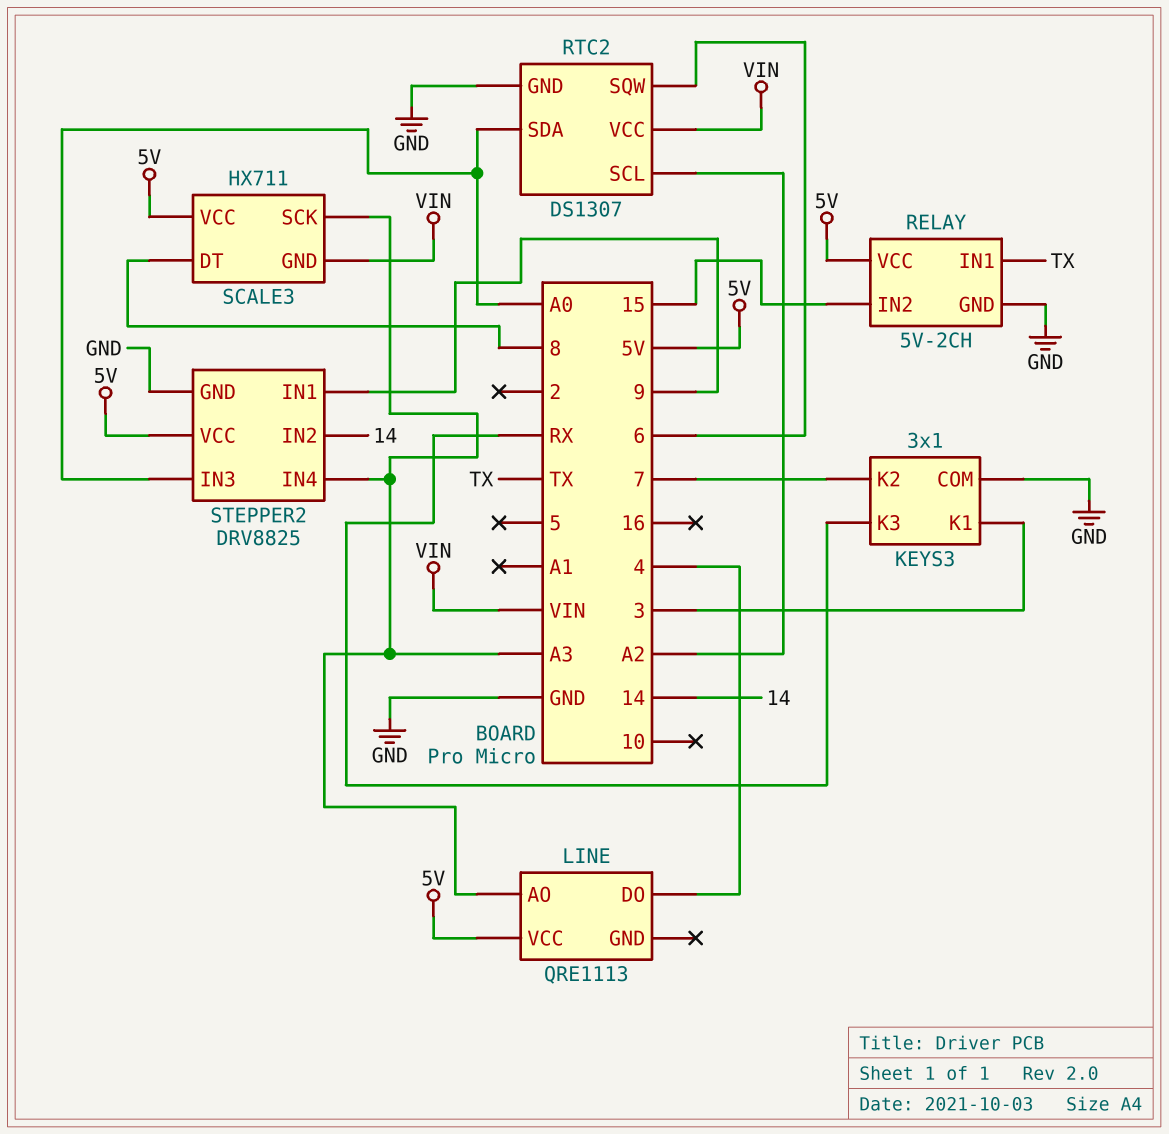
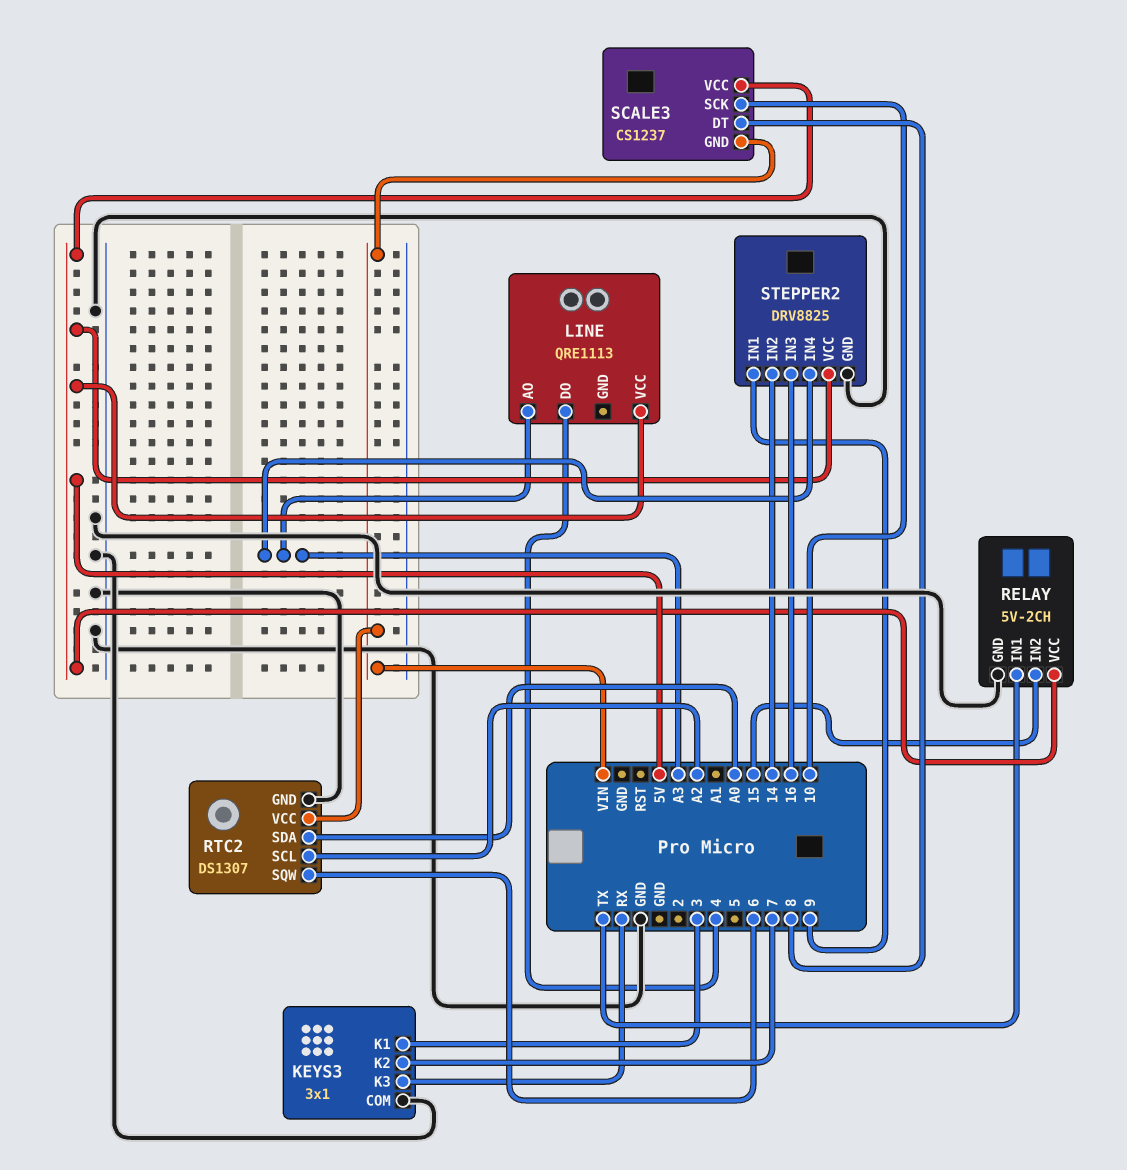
SCALE3: HX711 -> CS1237
SCALE3 pin SCK: A3 -> 10
STEPPER2 pin IN3: A0 -> 16

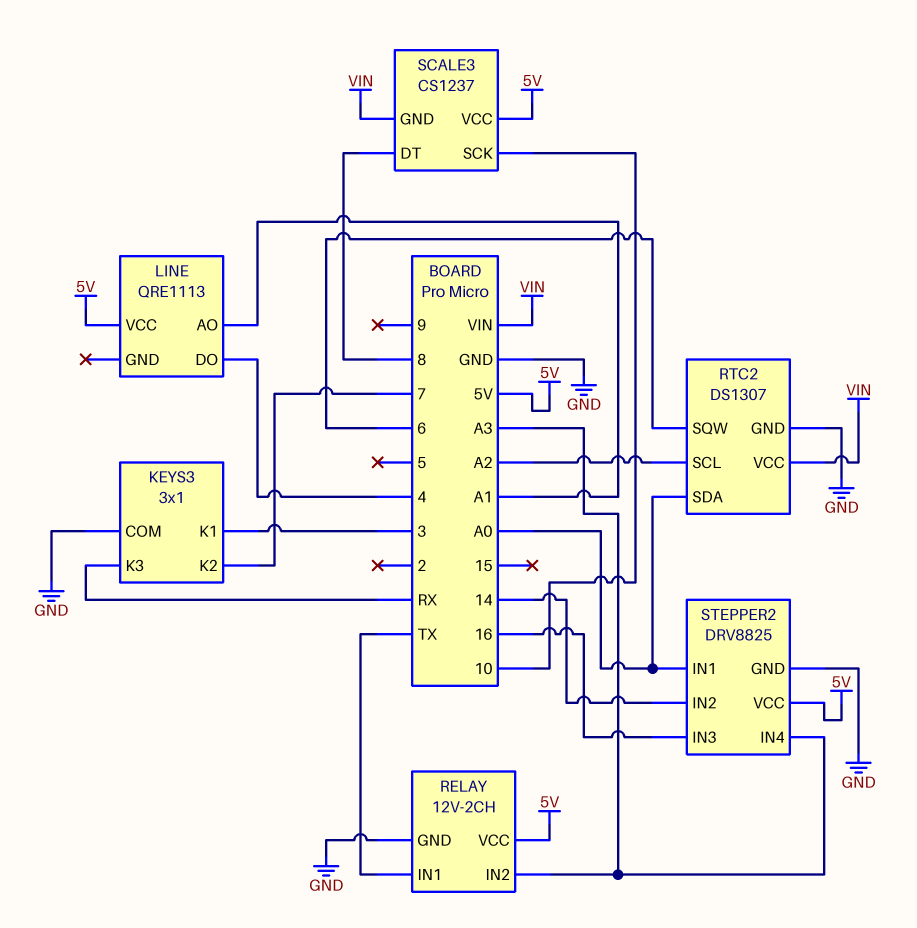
LINE pin AO: A3 -> A1
RELAY: 5V-2CH -> 12V-2CH
RELAY pin IN2: 15 -> A3
STEPPER2 pin IN1: 9 -> A0

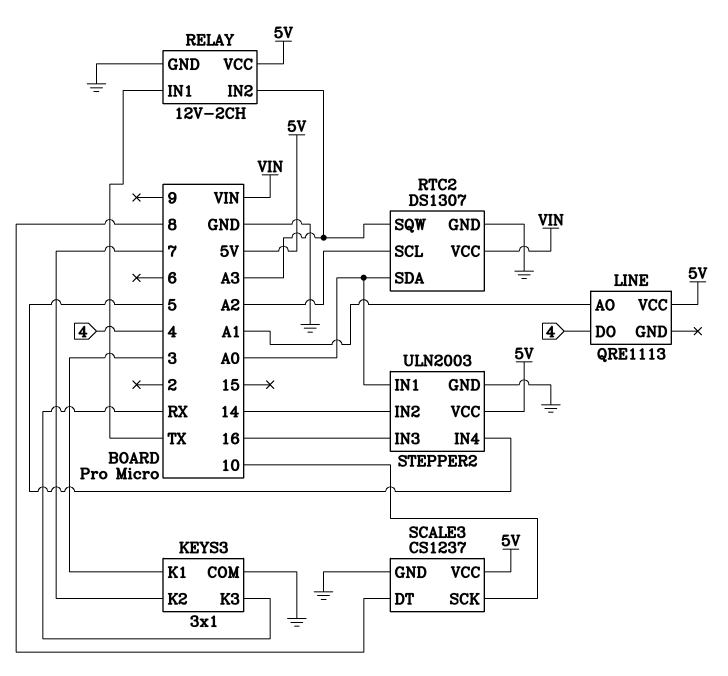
RTC2 pin SQW: 6 -> A3
SCALE3 pin GND: VIN -> GND
STEPPER2: DRV8825 -> ULN2003
STEPPER2 pin IN4: A3 -> 5

